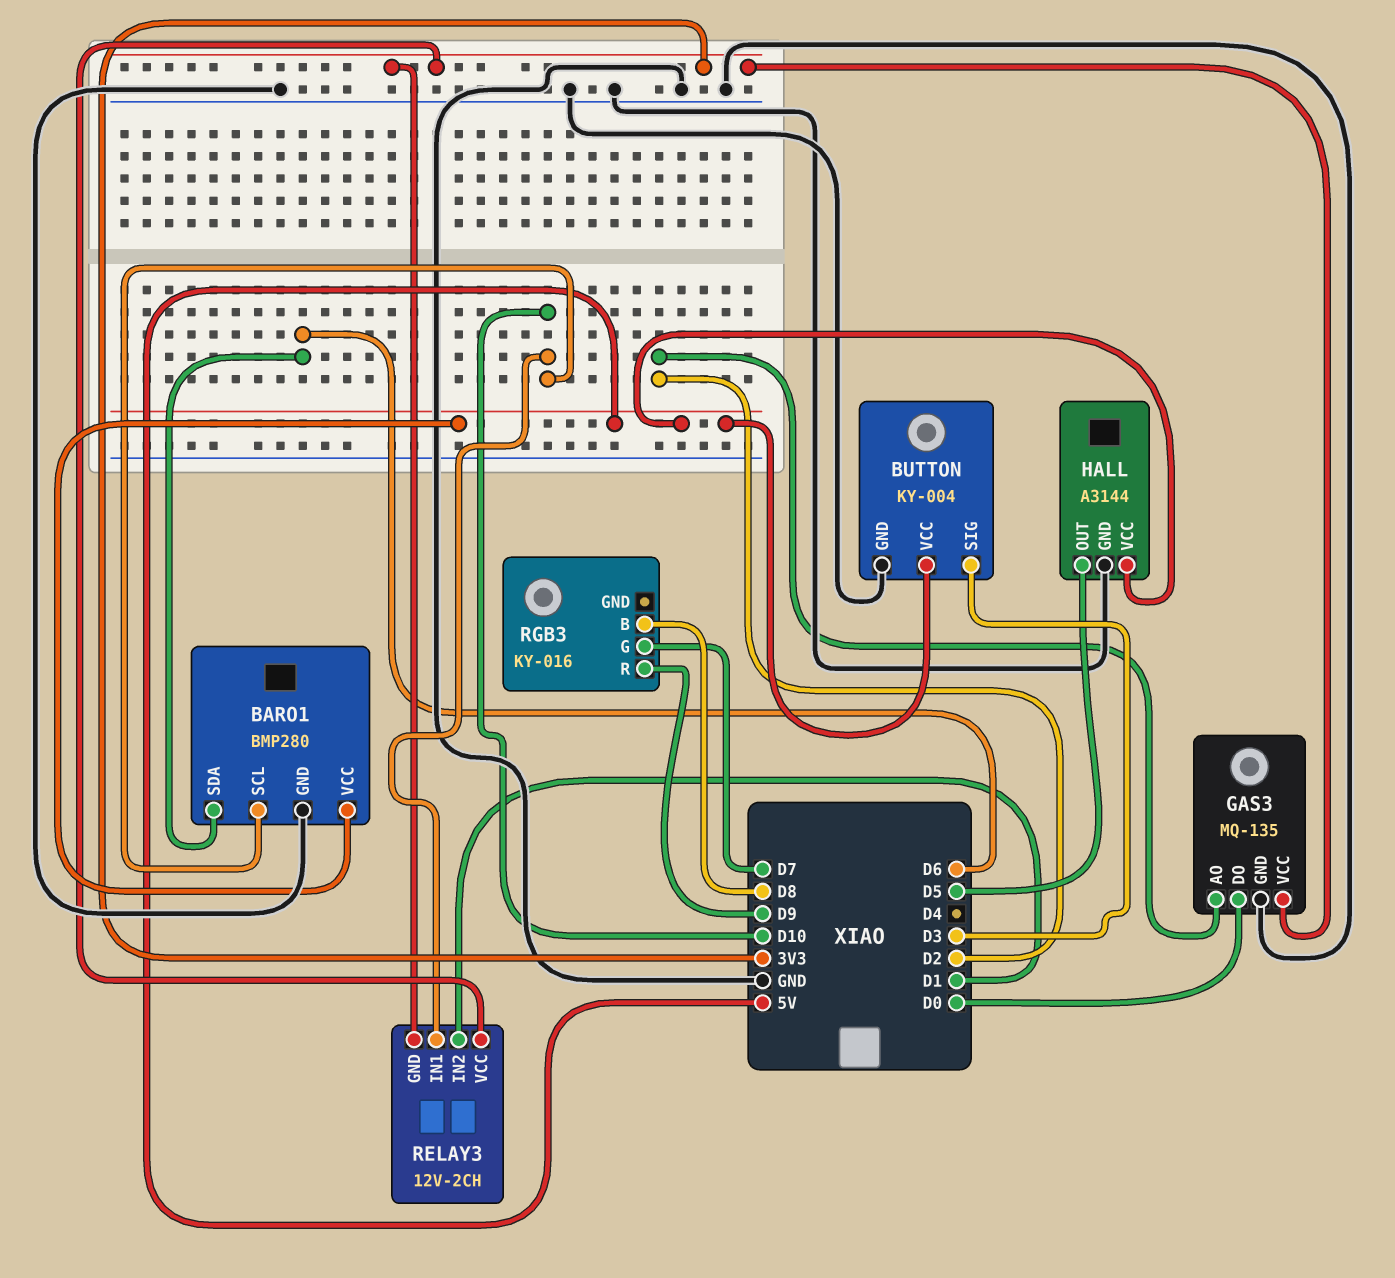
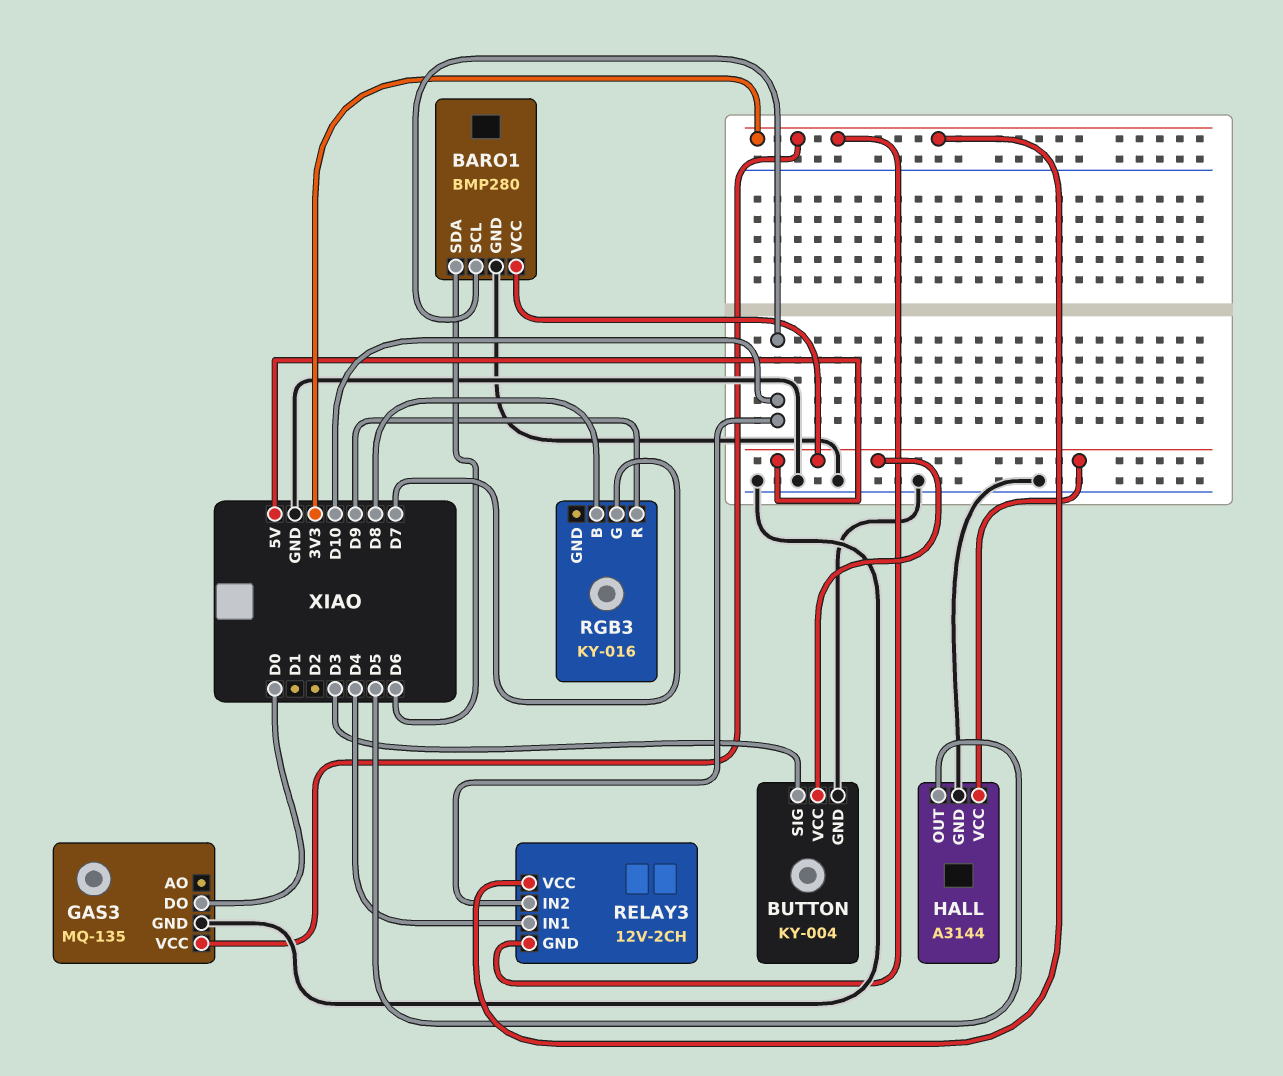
GAS3 pin AO: D2 -> none
RELAY3 pin IN1: D10 -> D4
RELAY3 pin IN2: D1 -> D10

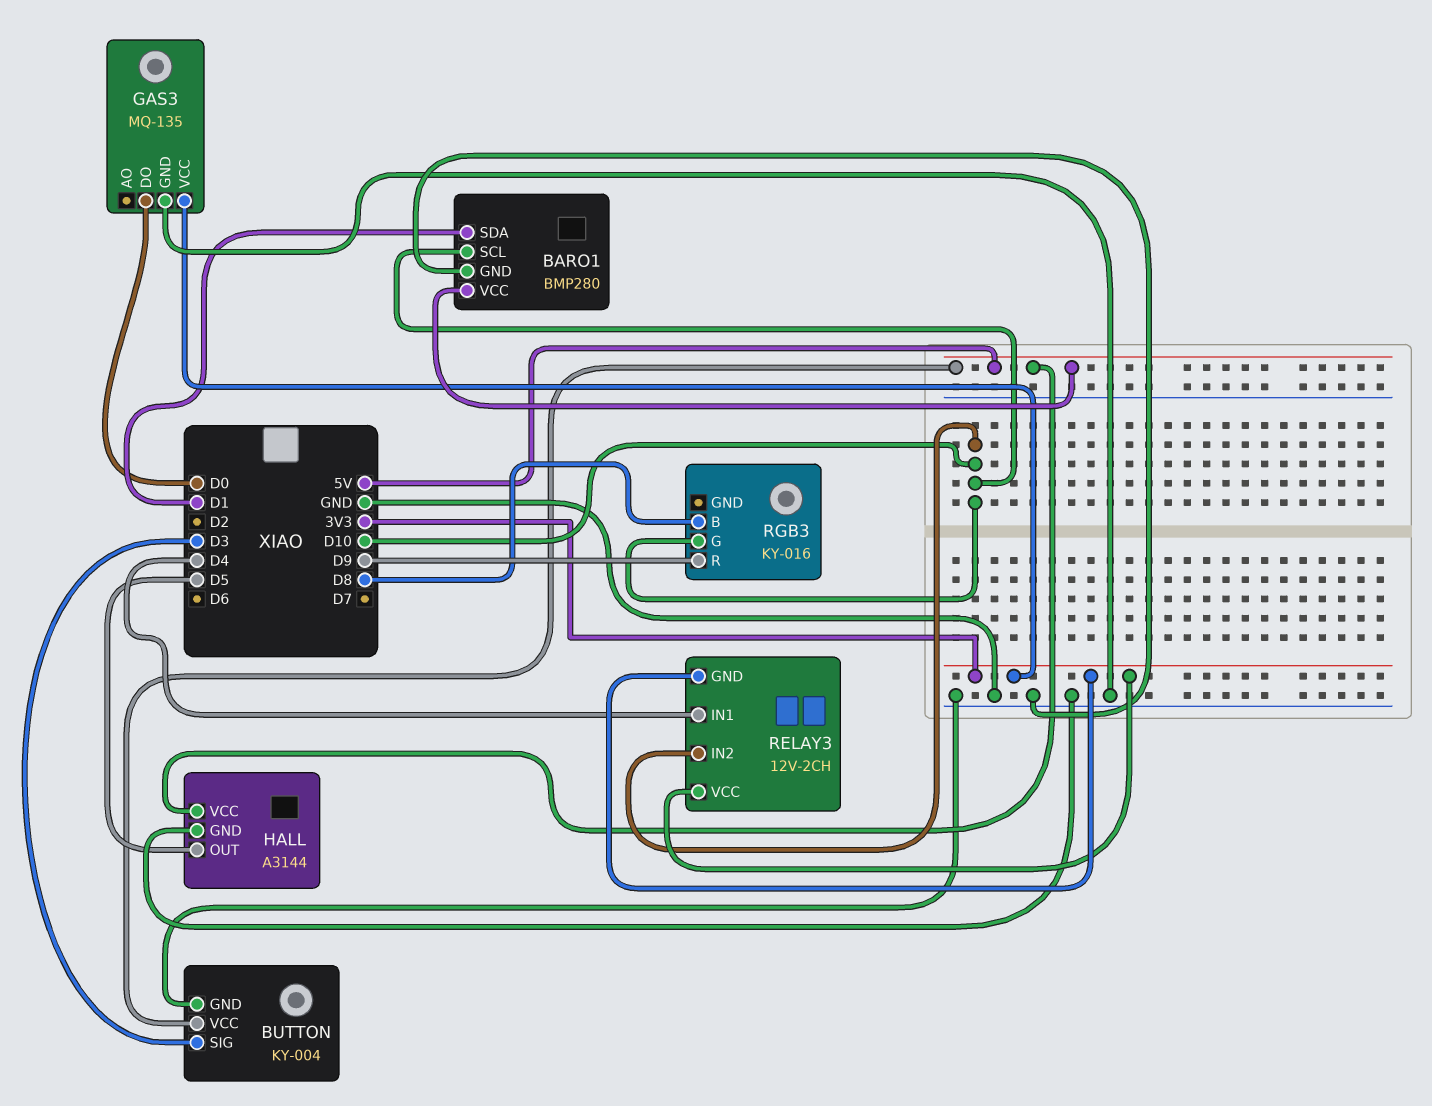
BARO1 pin SDA: D6 -> D1
RGB3 pin G: D7 -> D10

